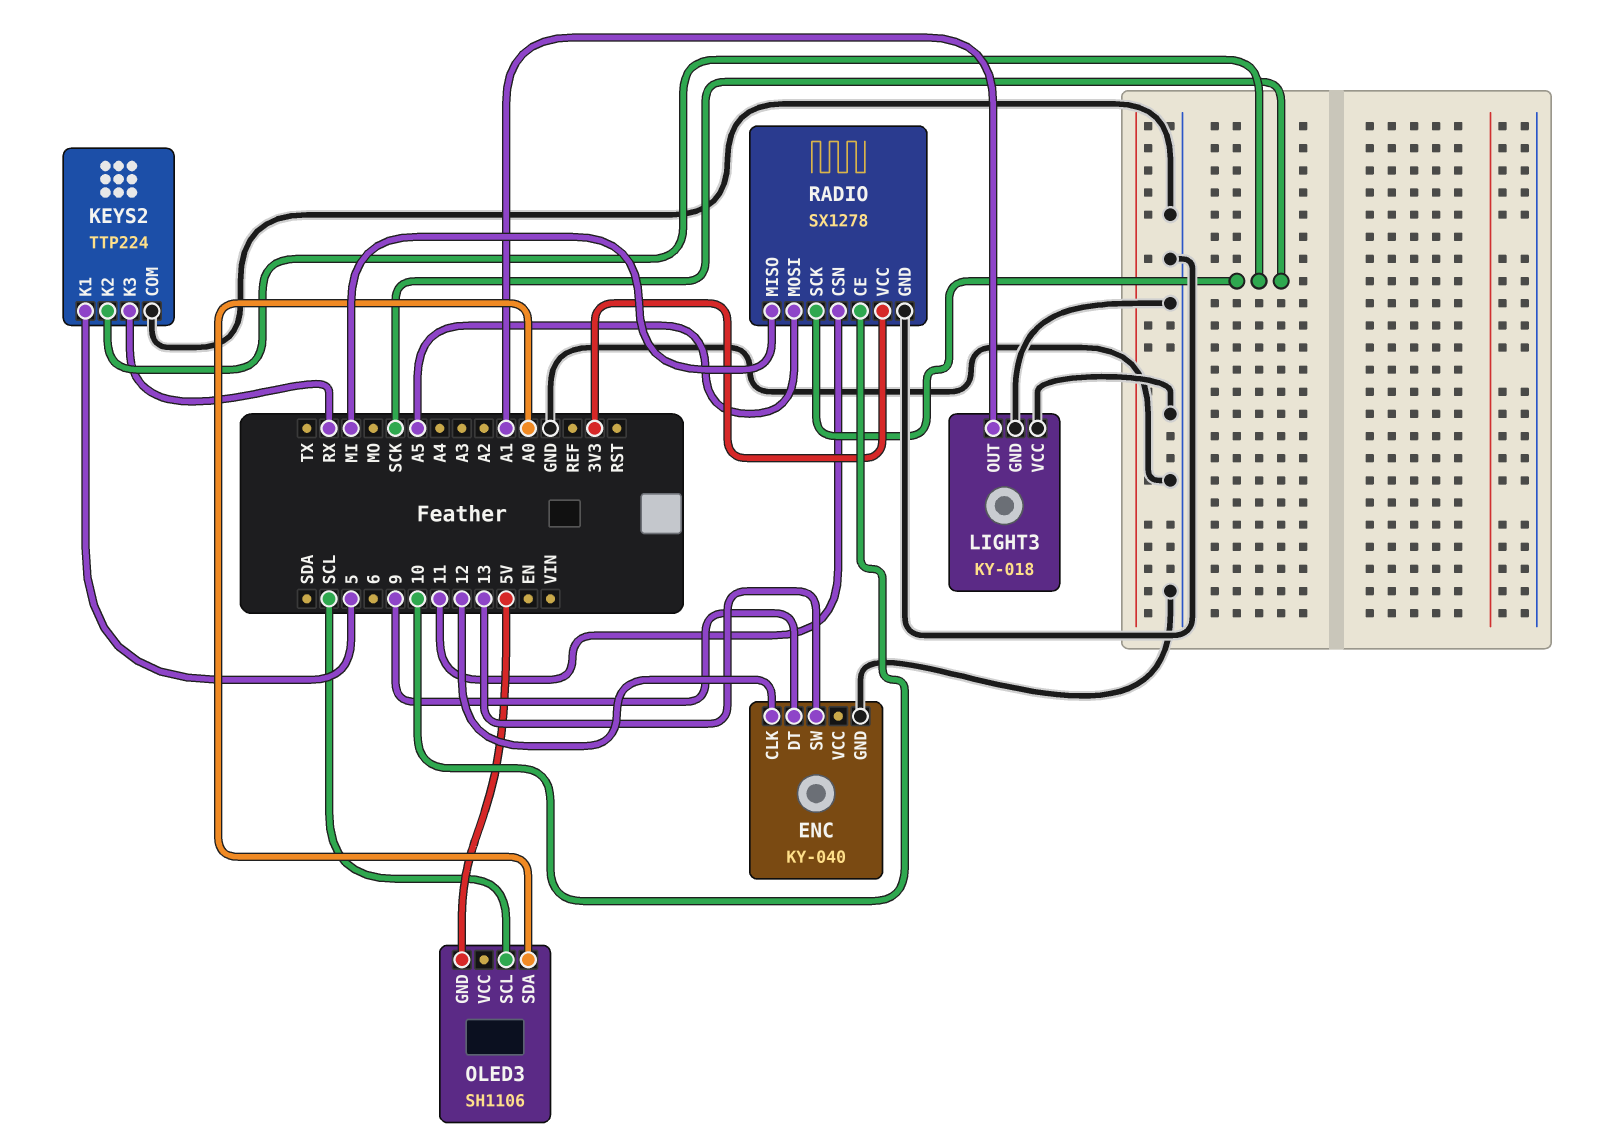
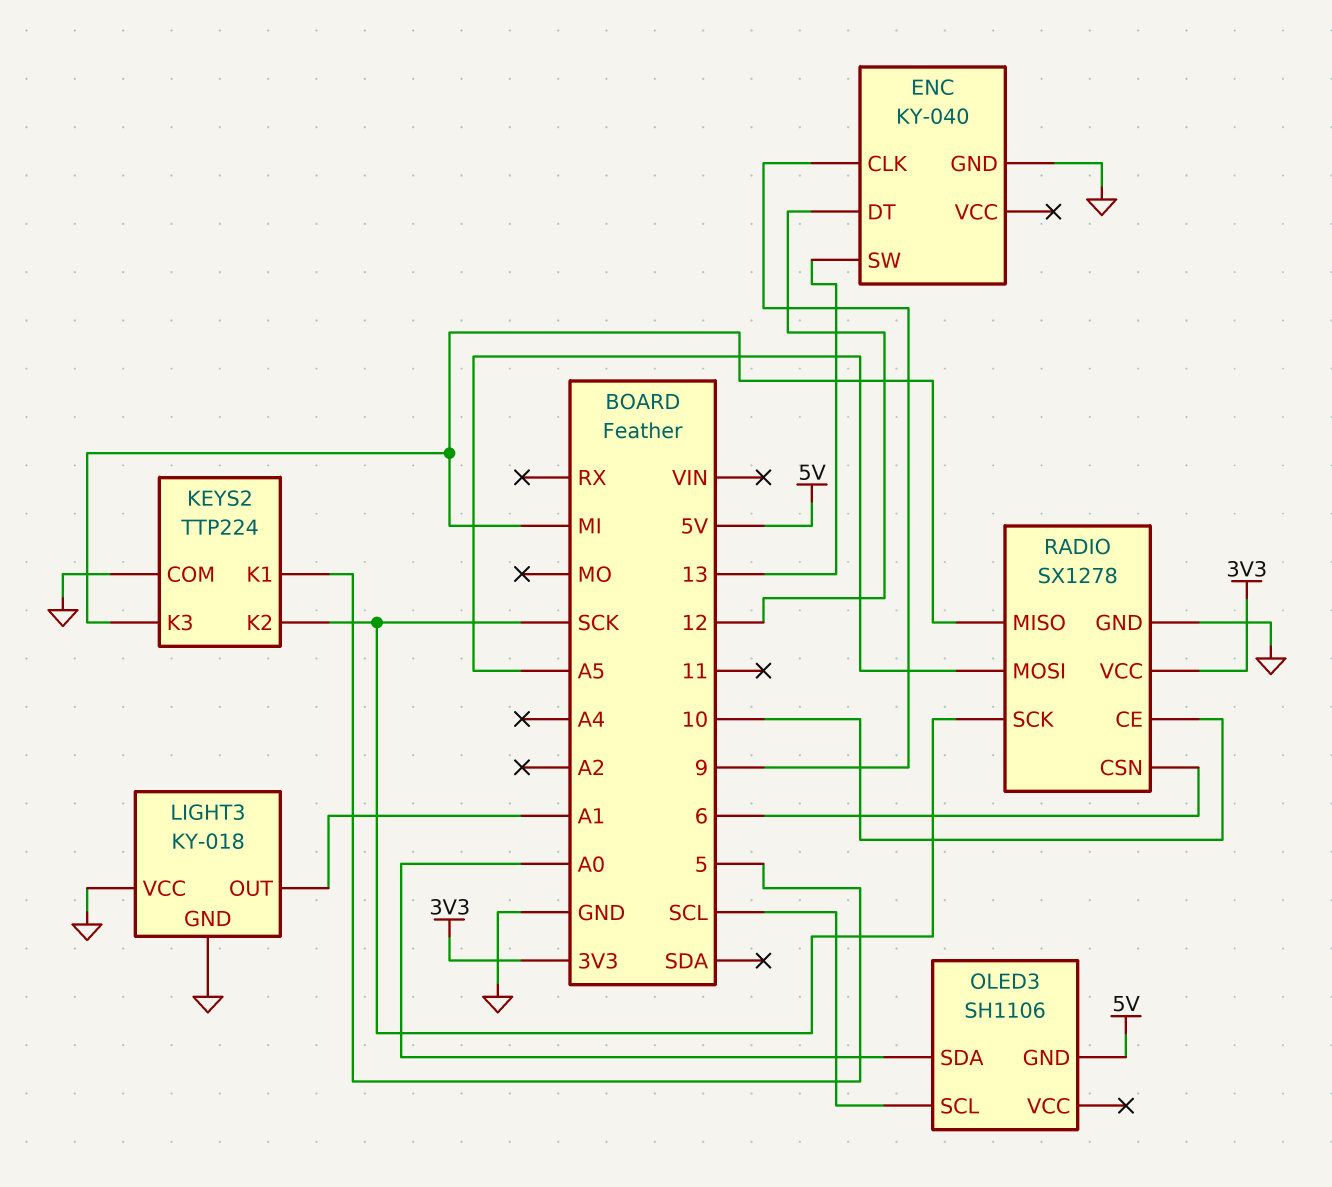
ENC pin CLK: 12 -> 9
ENC pin DT: 9 -> 12
KEYS2 pin K3: RX -> MI
RADIO pin CSN: 11 -> 6

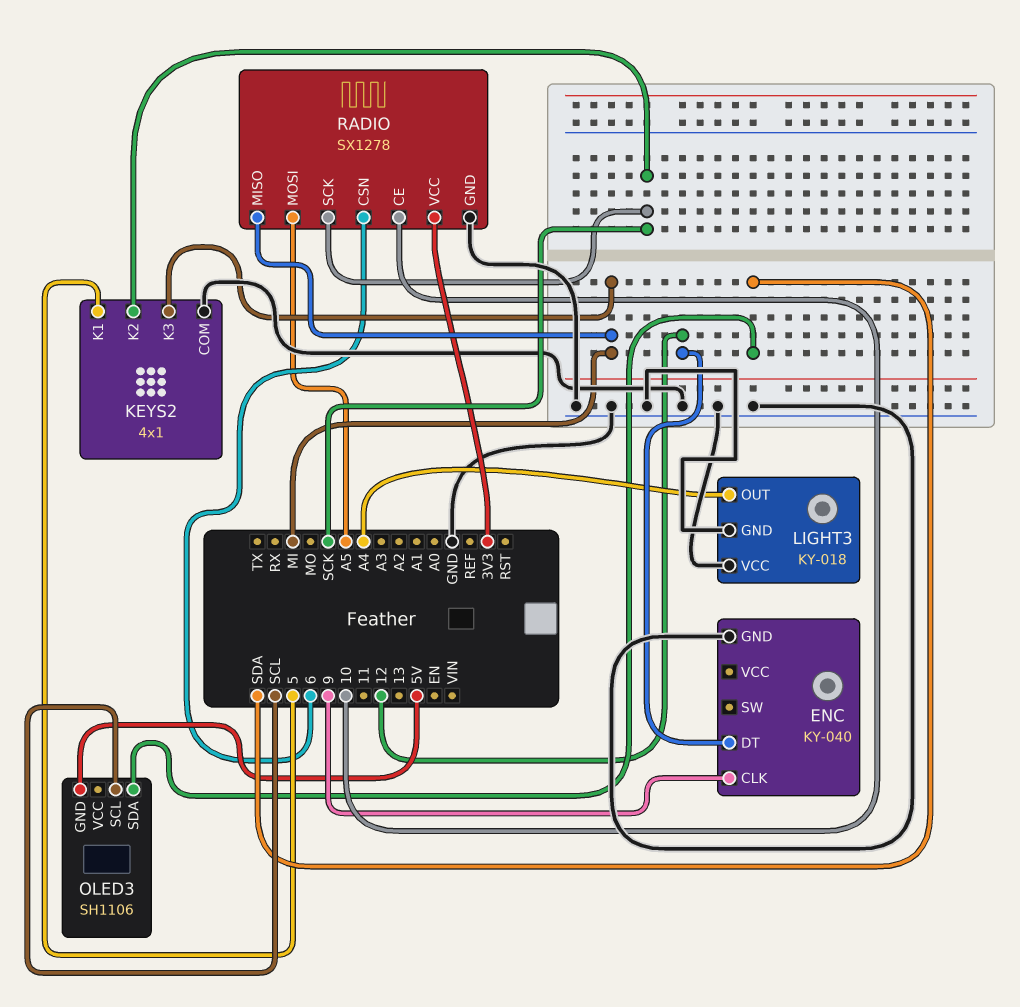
ENC pin SW: 13 -> none
KEYS2: TTP224 -> 4x1
LIGHT3 pin OUT: A1 -> A4
OLED3 pin SDA: A0 -> SDA

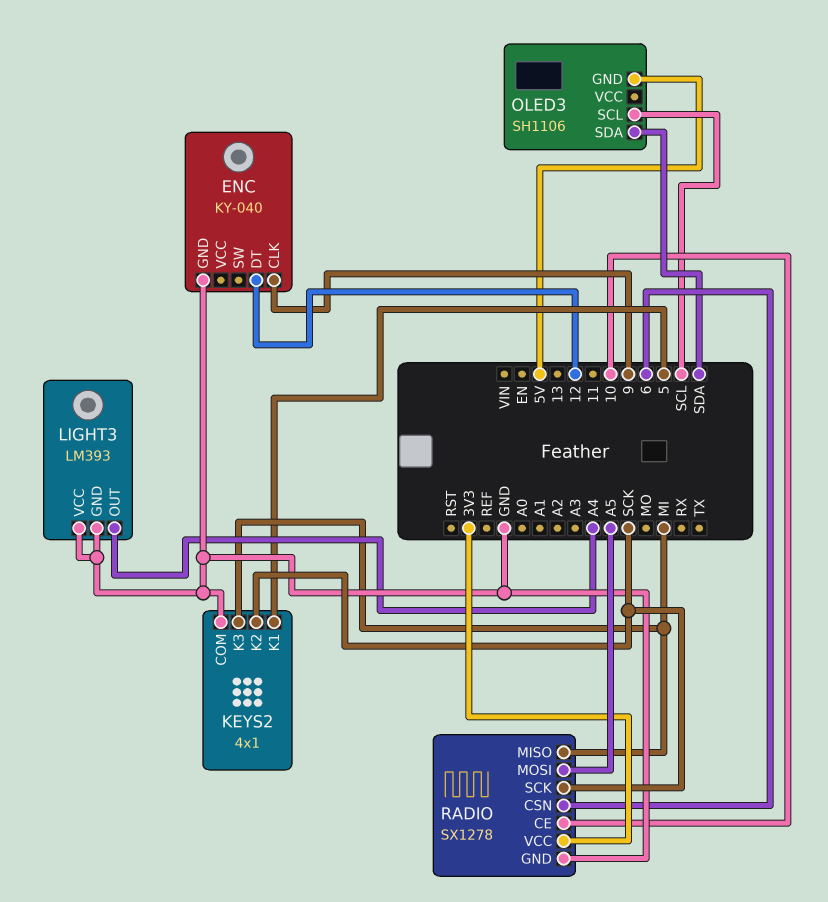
LIGHT3: KY-018 -> LM393

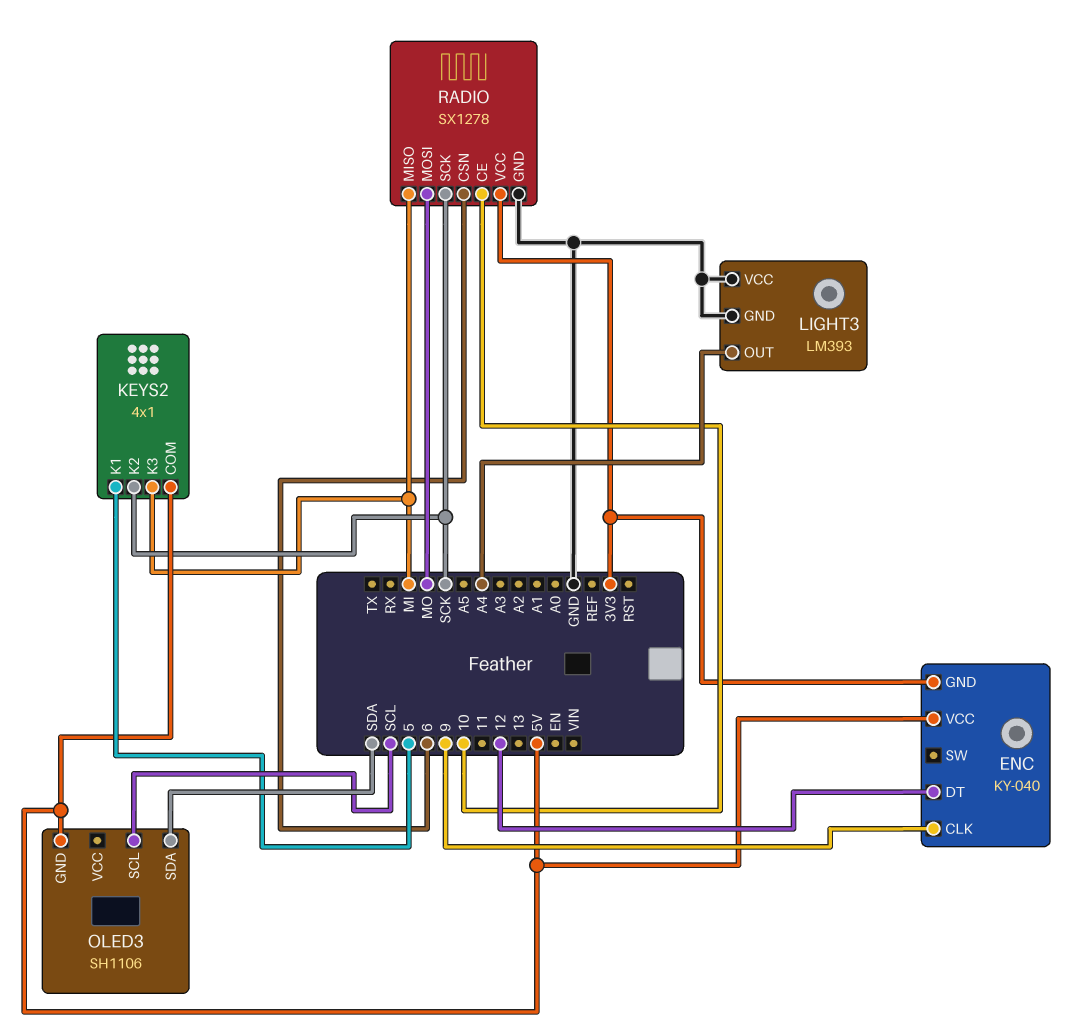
ENC pin GND: GND -> 3V3
ENC pin VCC: none -> 5V
KEYS2 pin COM: GND -> 5V
RADIO pin MOSI: A5 -> MO

